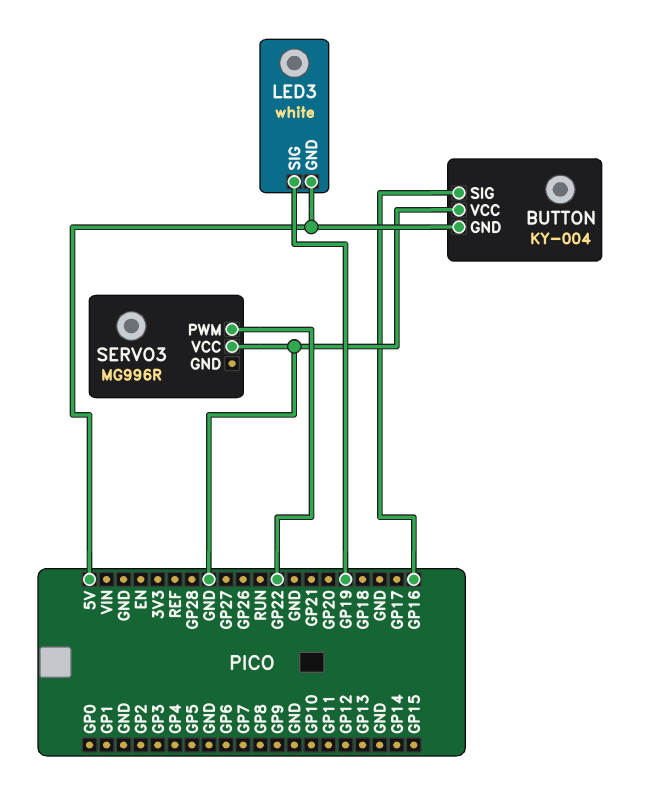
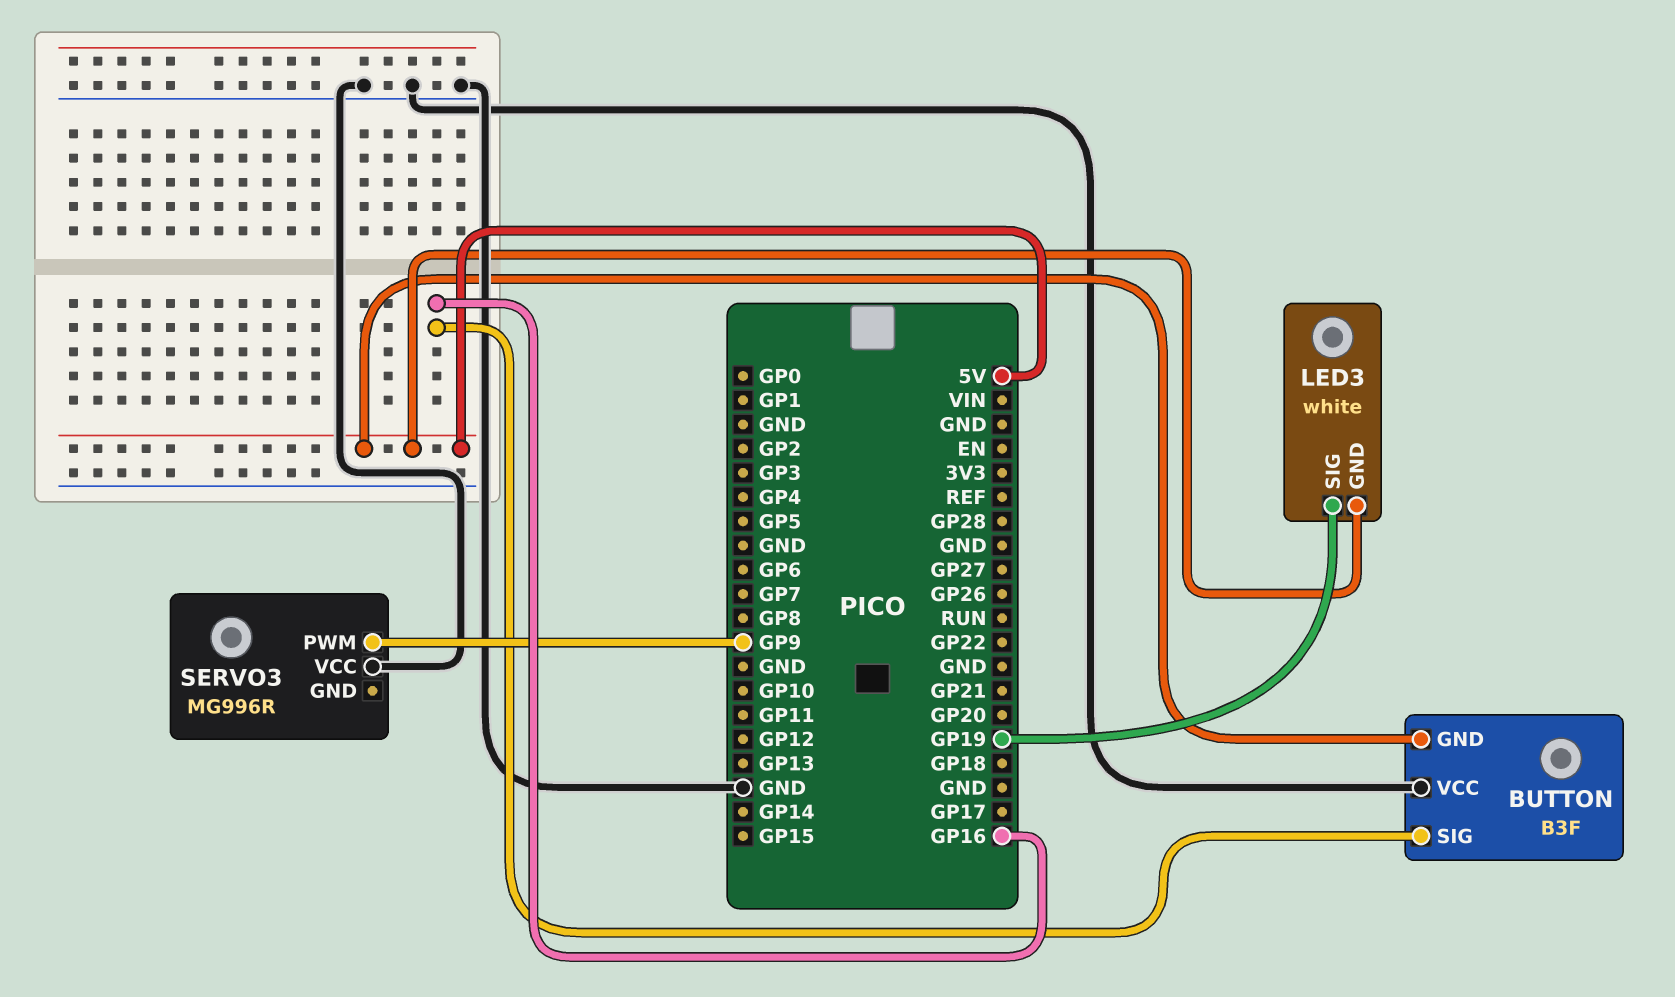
BUTTON: KY-004 -> B3F
SERVO3 pin PWM: GP22 -> GP9

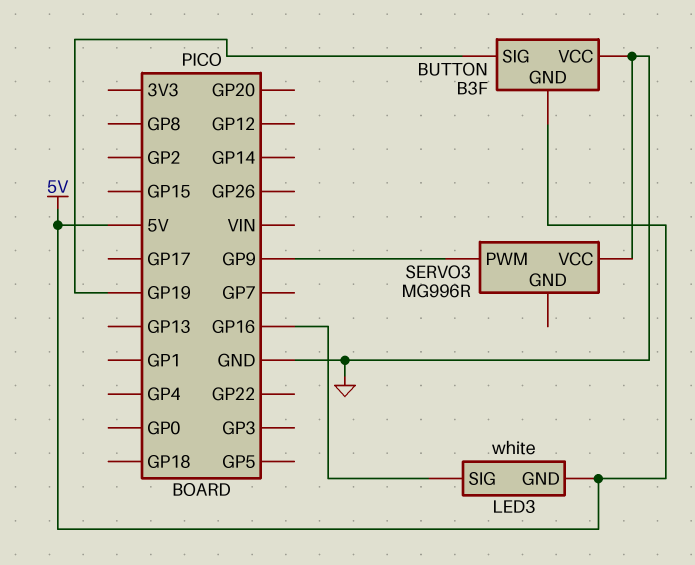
BUTTON pin SIG: GP16 -> GP19
LED3 pin SIG: GP19 -> GP16

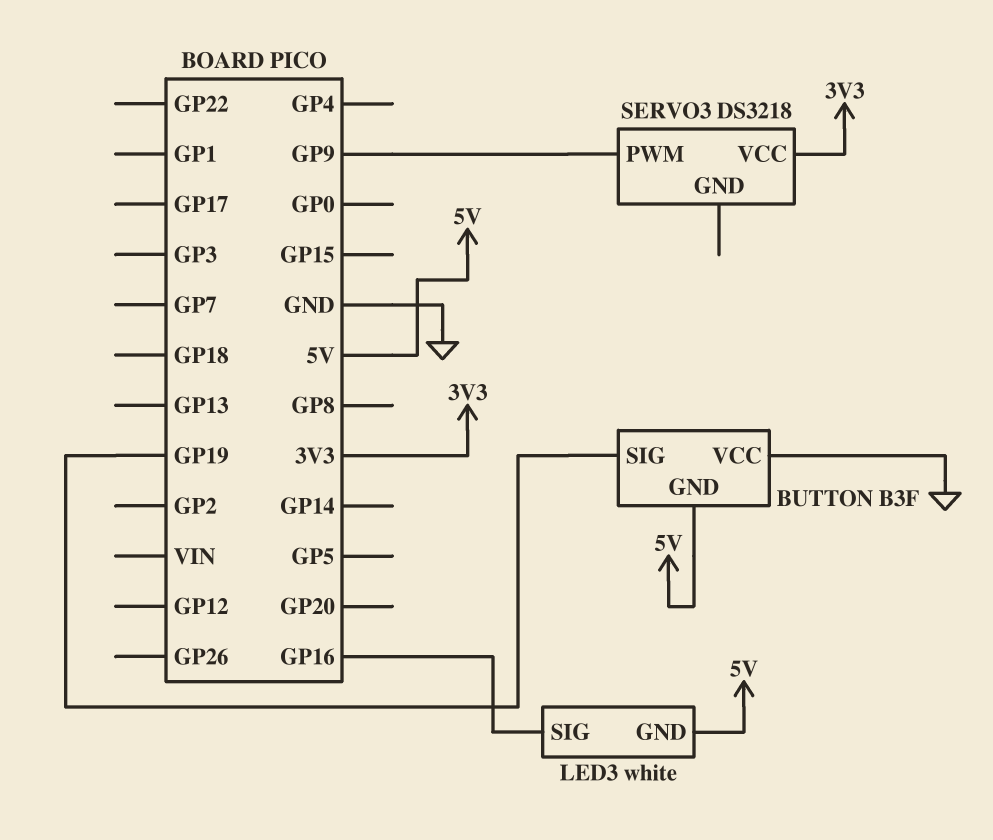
SERVO3: MG996R -> DS3218
SERVO3 pin VCC: GND -> 3V3

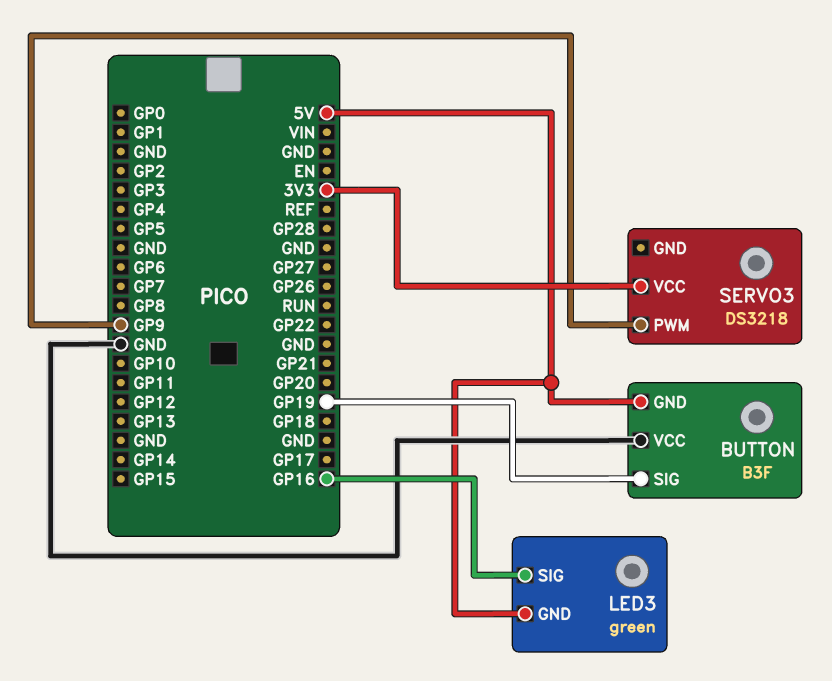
LED3: white -> green

